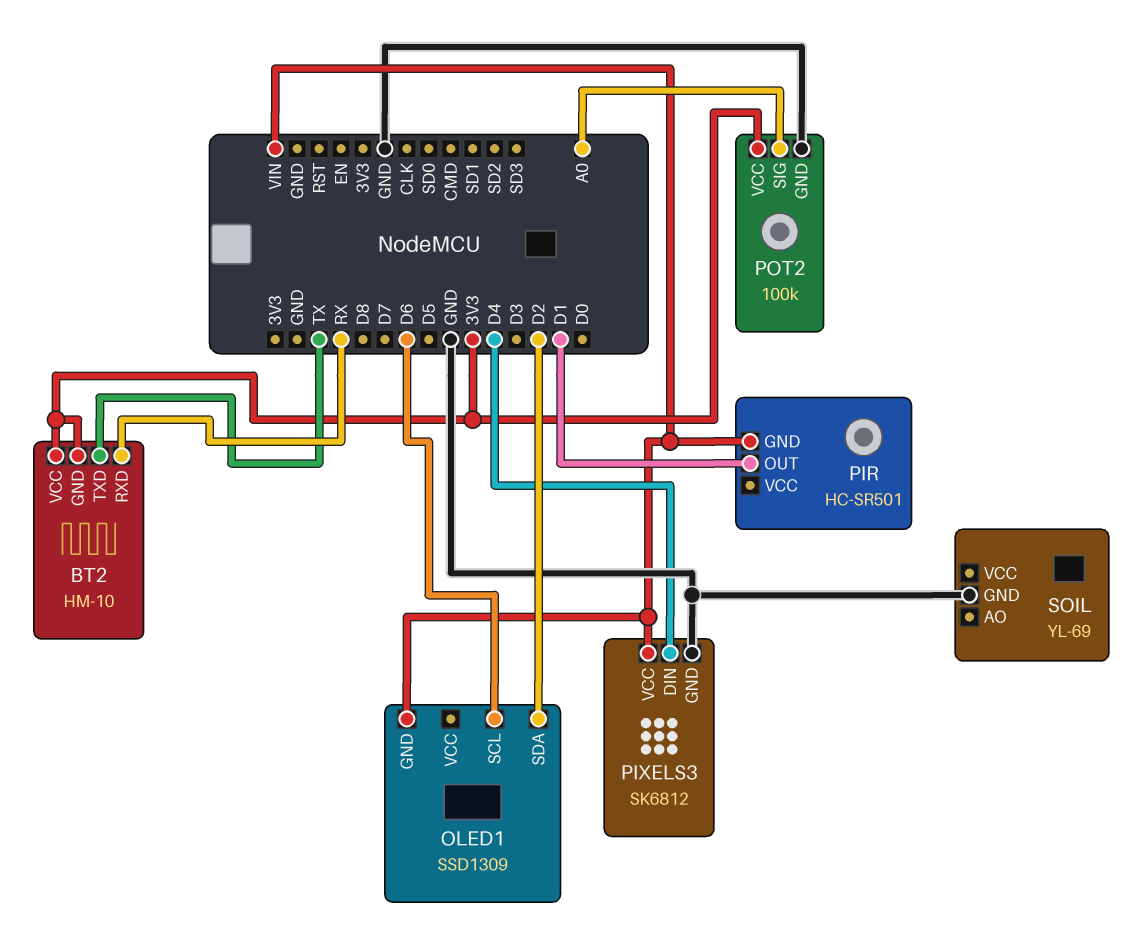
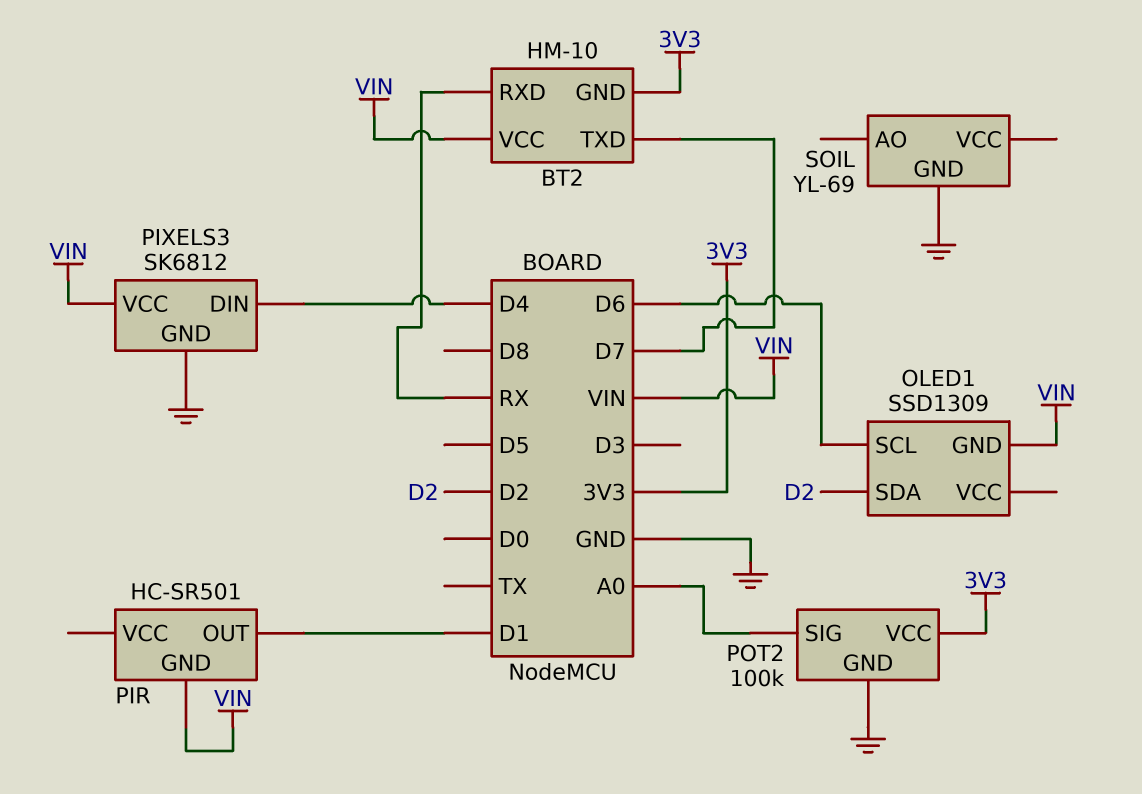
BT2 pin TXD: TX -> D7
BT2 pin VCC: 3V3 -> VIN

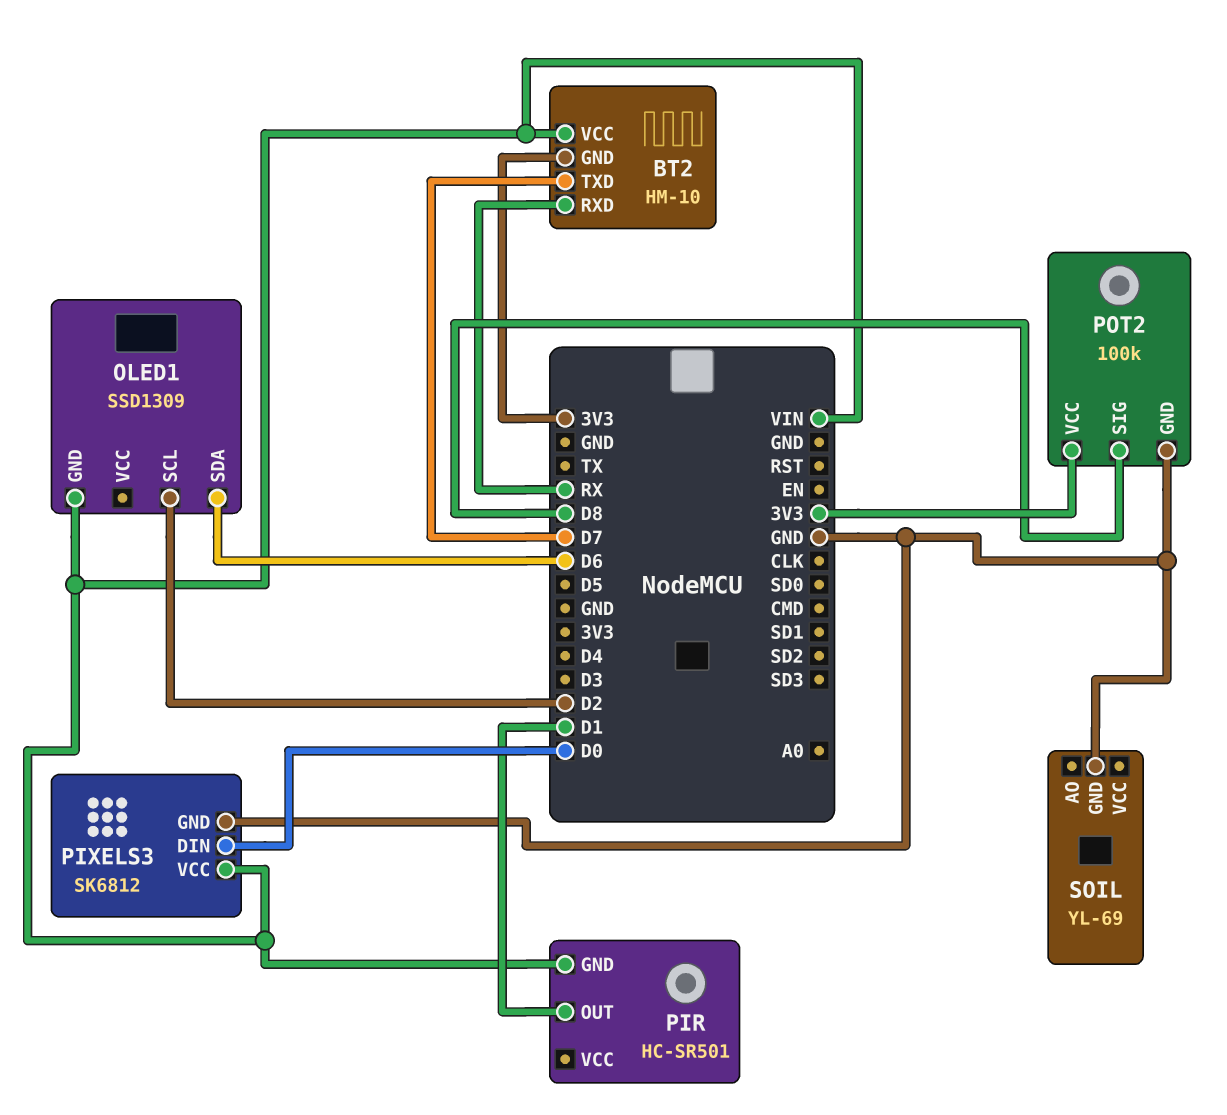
OLED1 pin SCL: D6 -> D2
OLED1 pin SDA: D2 -> D6
PIXELS3 pin DIN: D4 -> D0
POT2 pin SIG: A0 -> D8

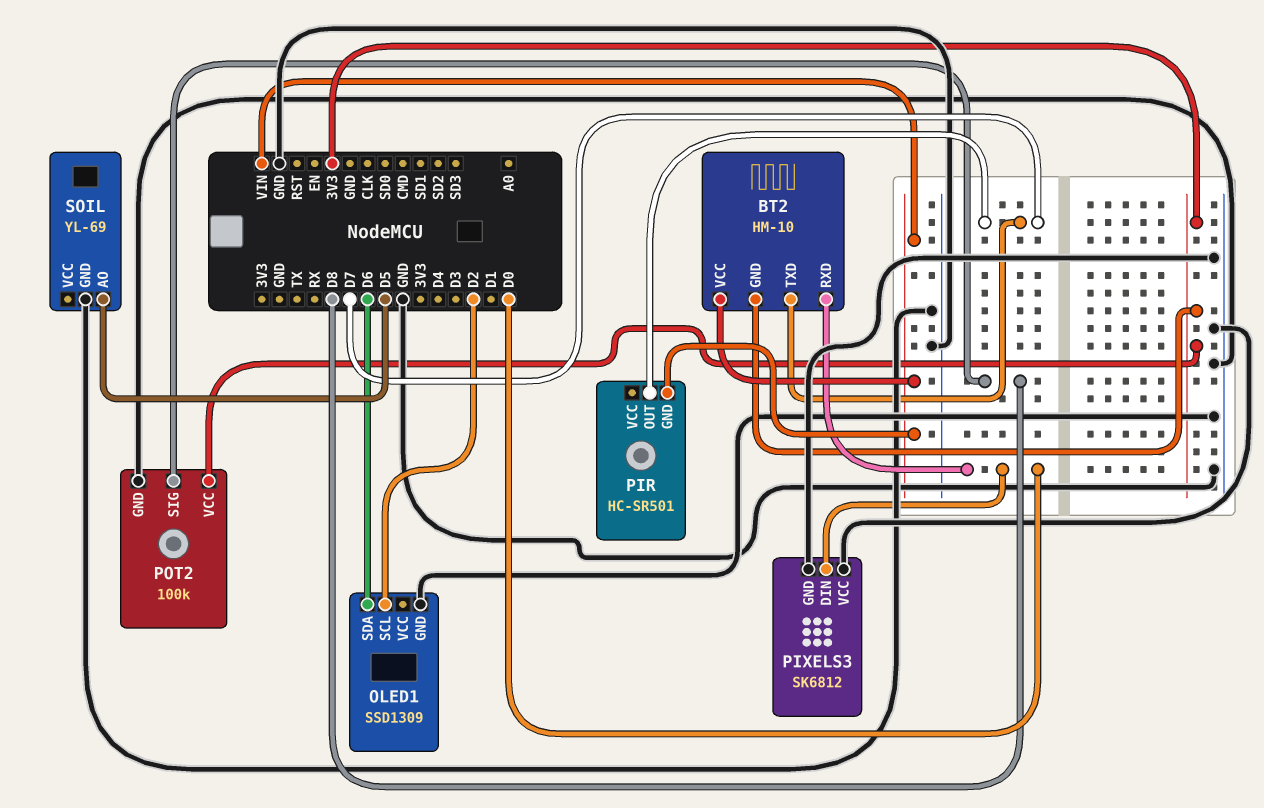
BT2 pin RXD: RX -> D0
OLED1 pin GND: VIN -> GND
PIR pin OUT: D1 -> D7
PIXELS3 pin VCC: VIN -> GND
SOIL pin AO: none -> D5

